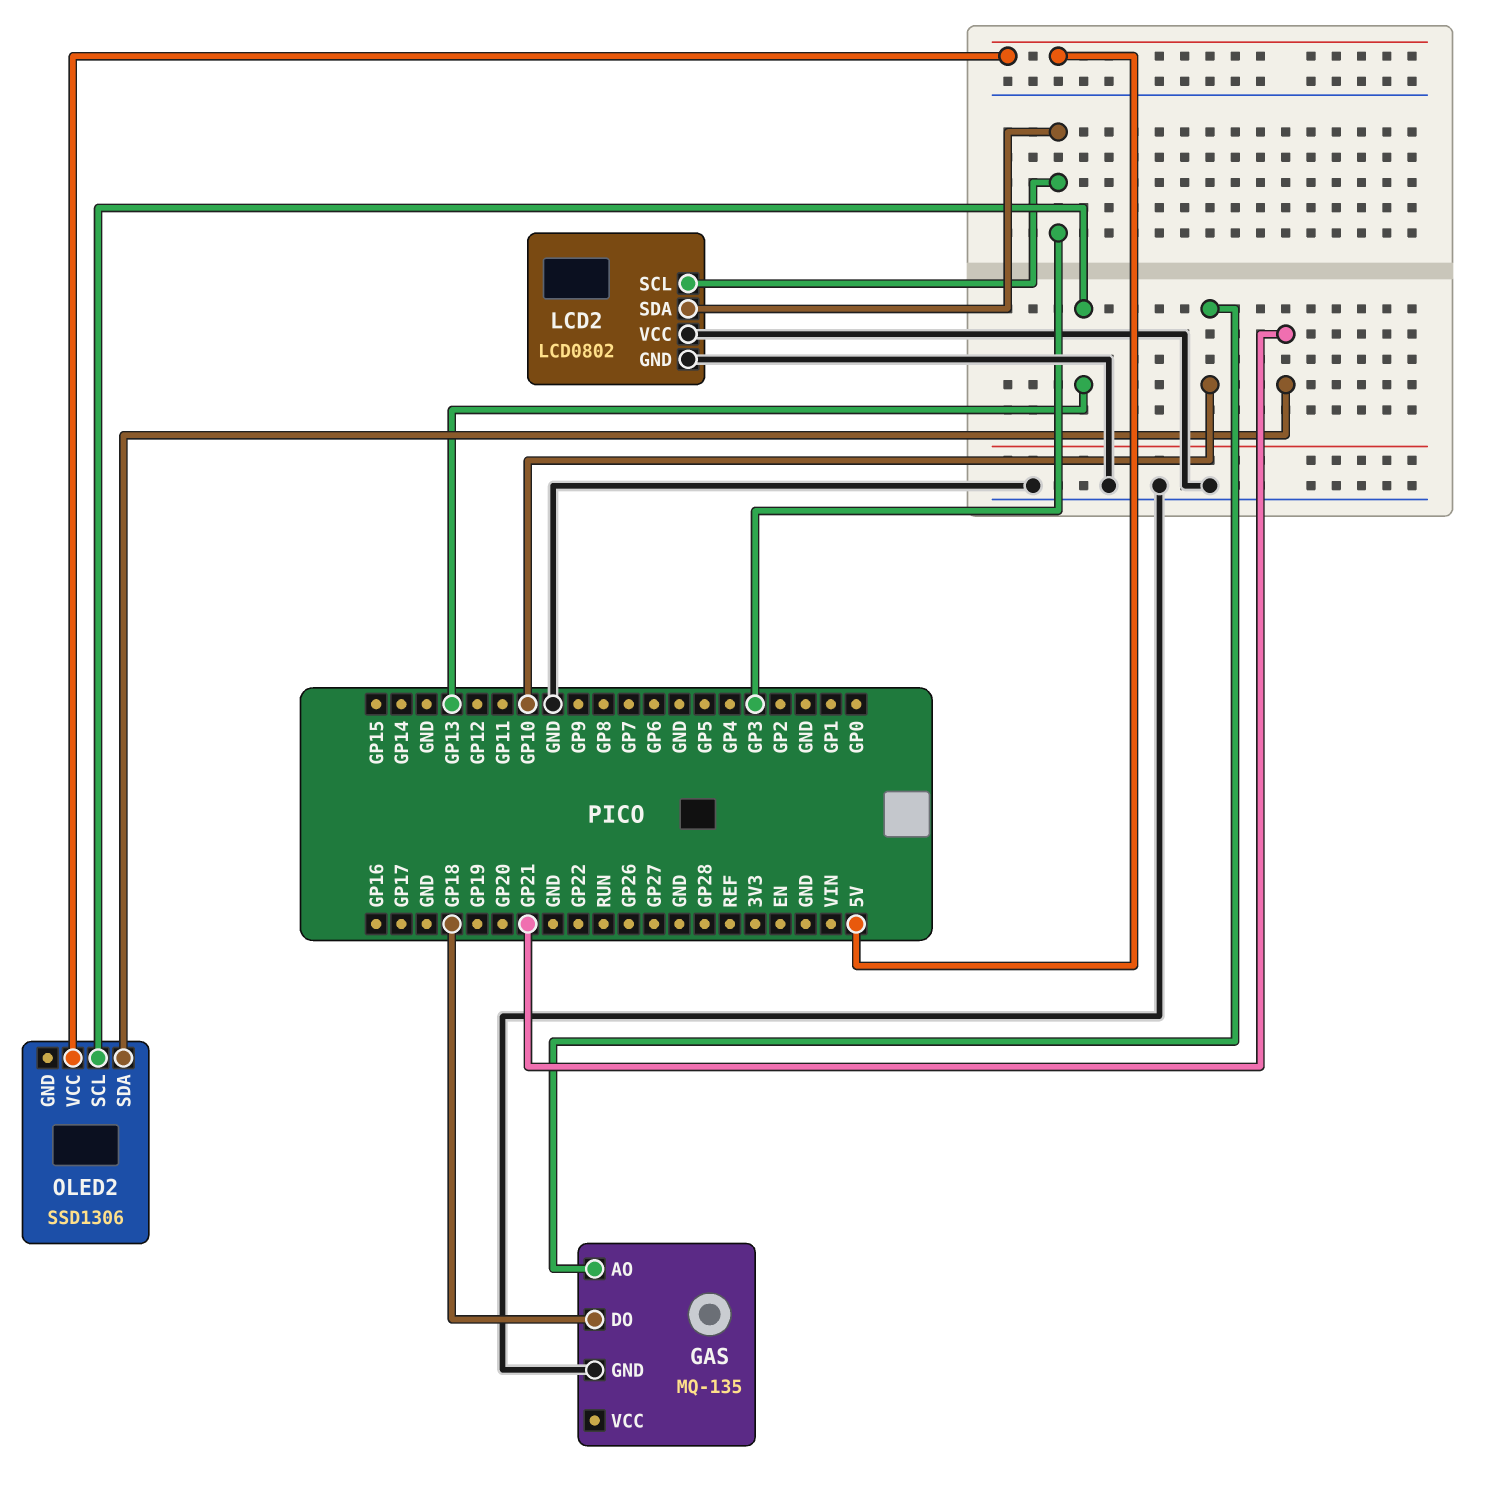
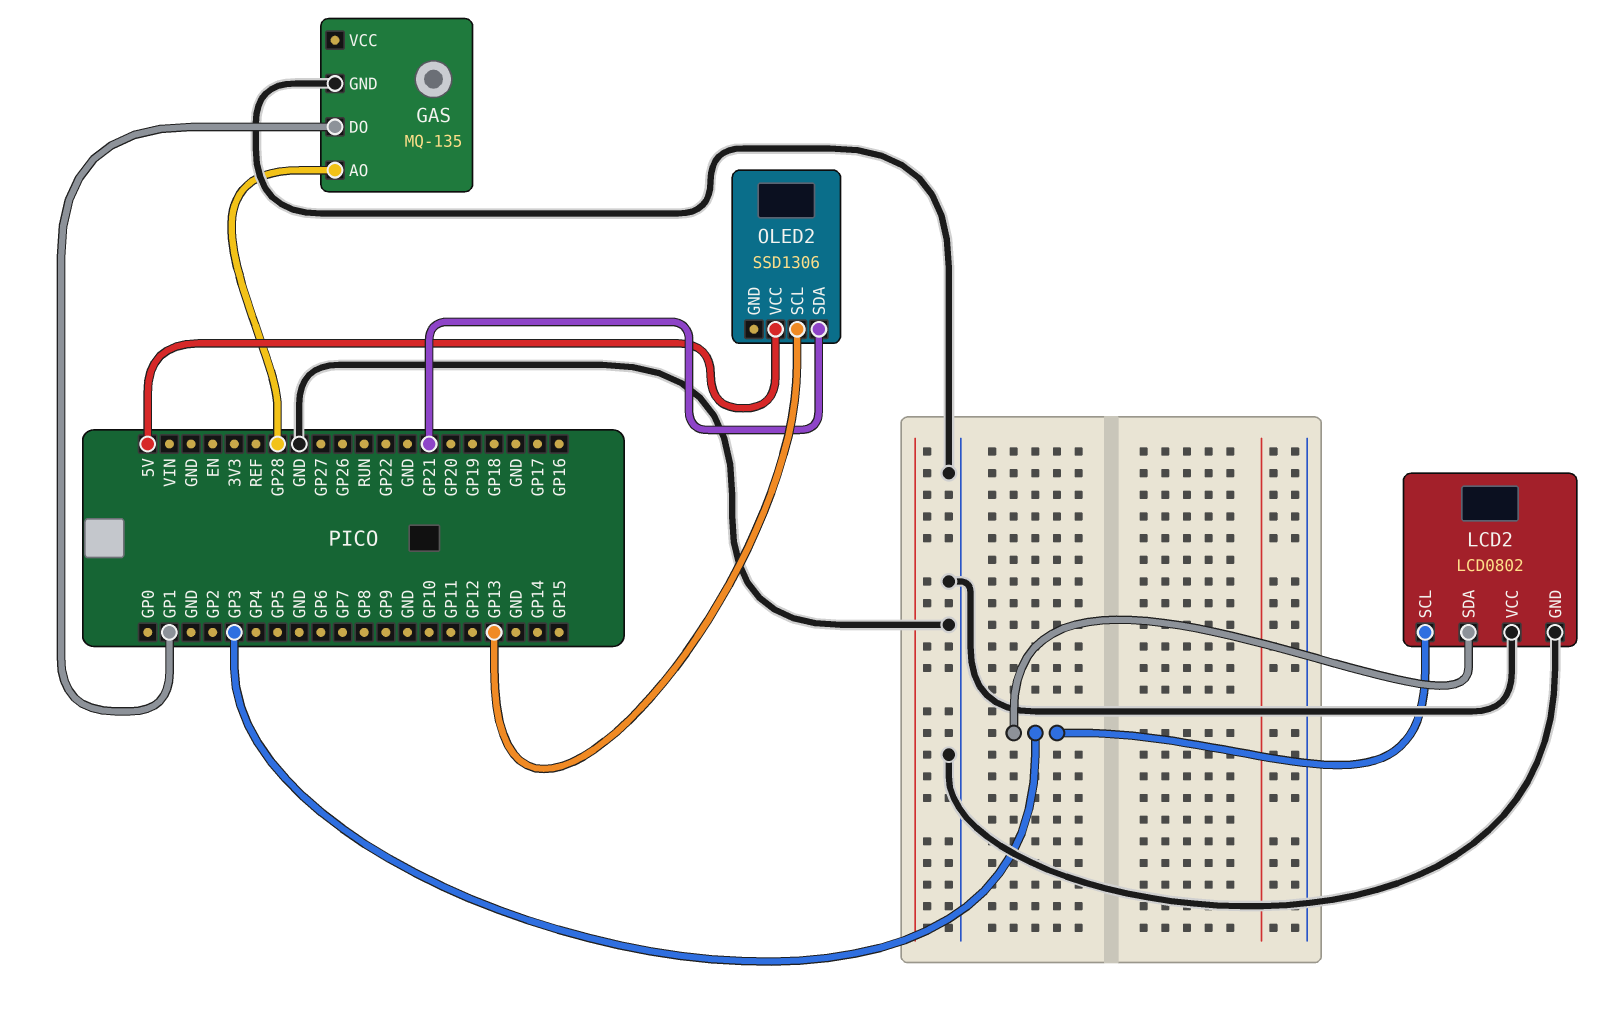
GAS pin AO: GP10 -> GP28
GAS pin DO: GP18 -> GP1

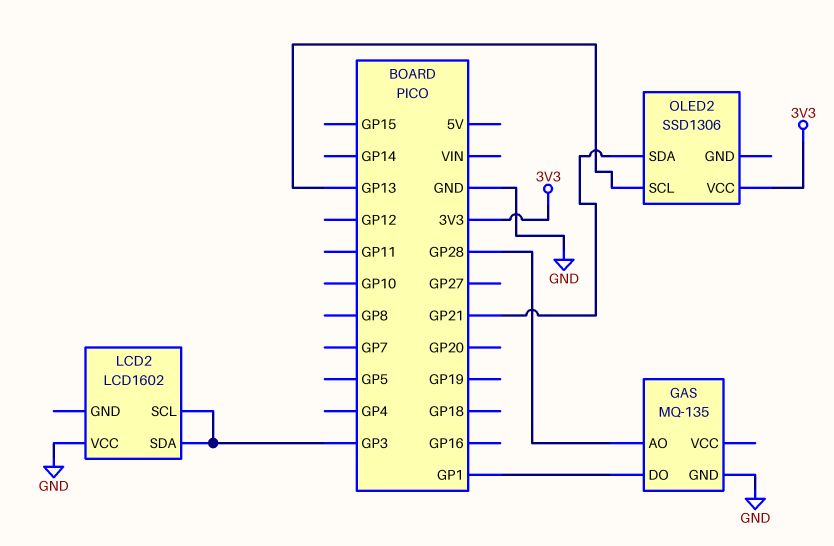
LCD2: LCD0802 -> LCD1602
LCD2 pin GND: GND -> none
OLED2 pin VCC: 5V -> 3V3

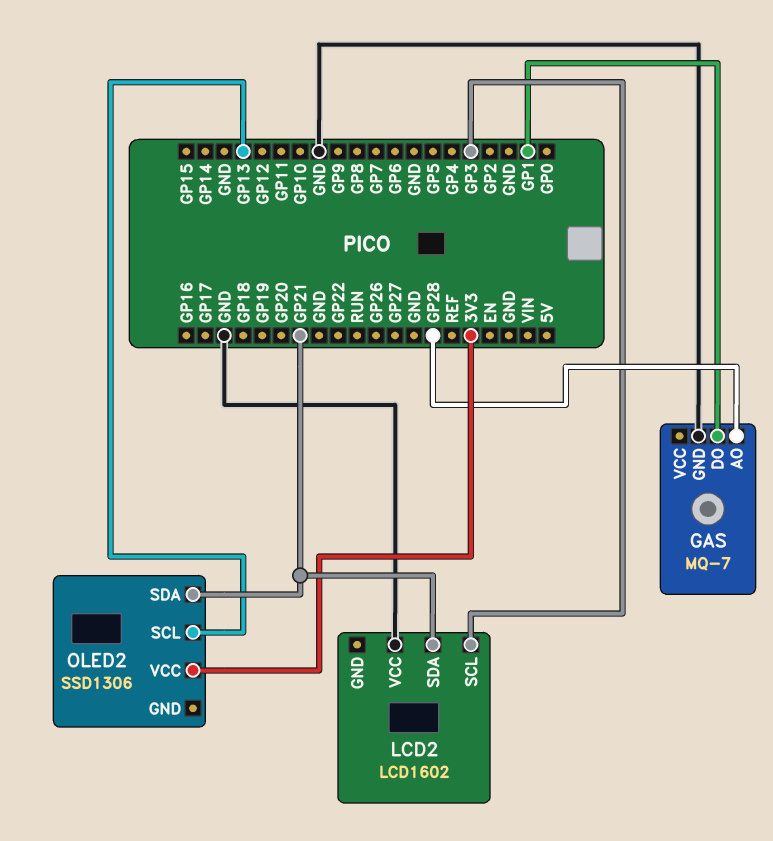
GAS: MQ-135 -> MQ-7
LCD2 pin SDA: GP3 -> GP21

